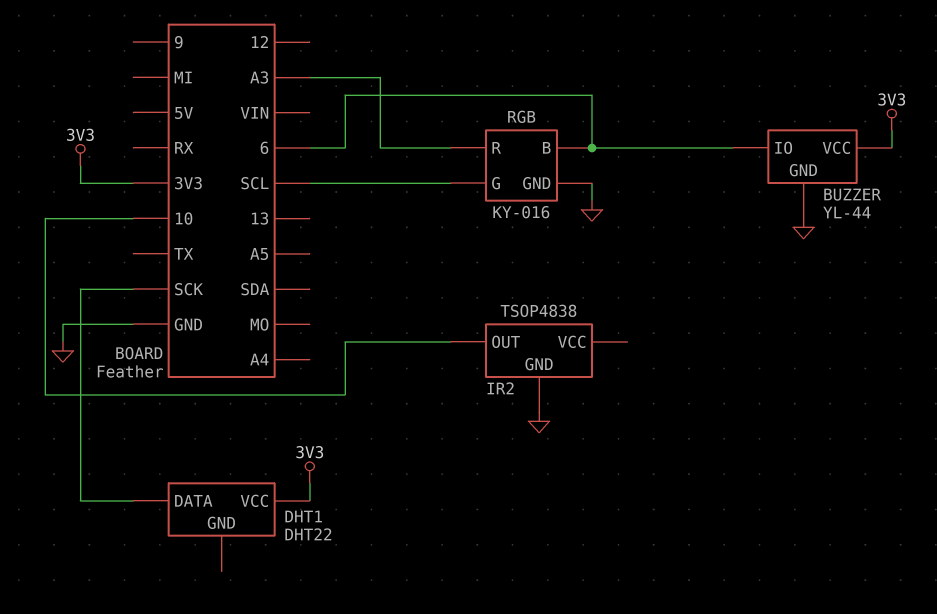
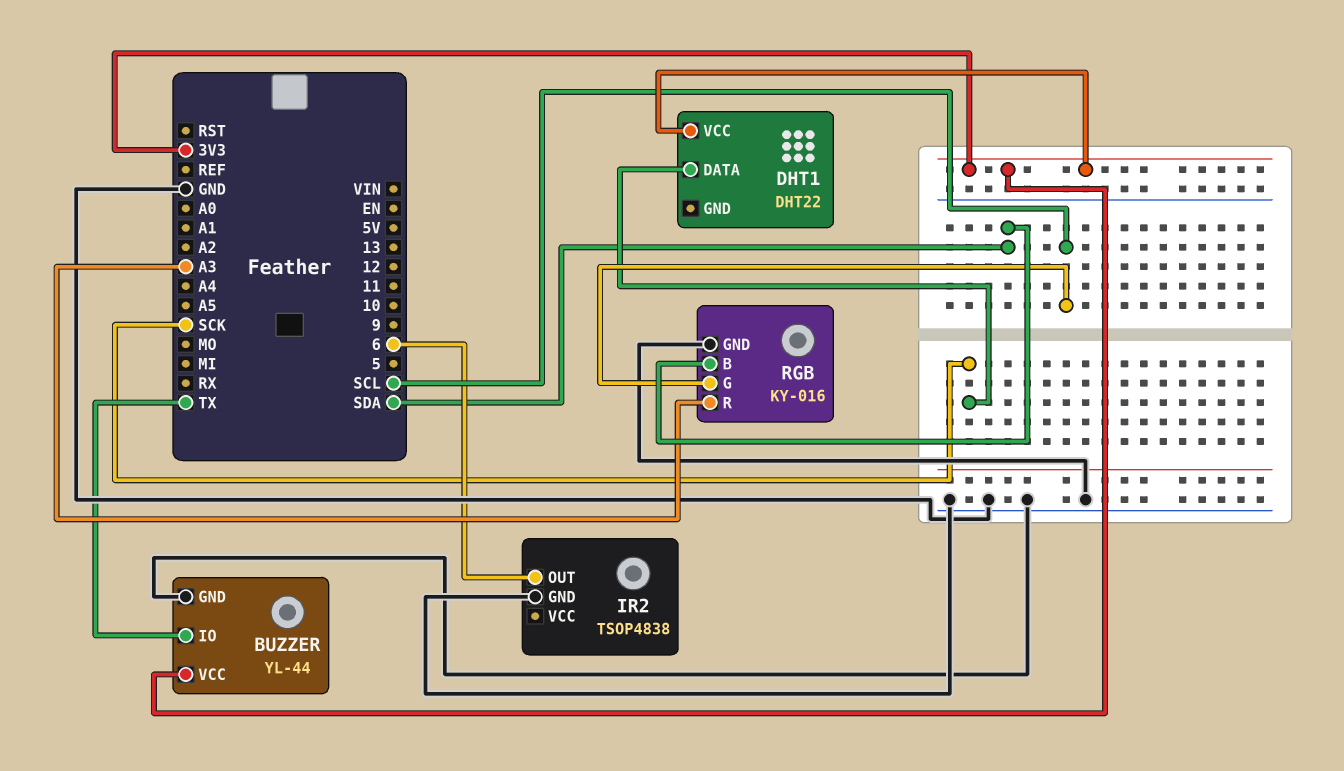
BUZZER pin IO: 6 -> TX
IR2 pin OUT: 10 -> 6
RGB pin B: 6 -> SDA

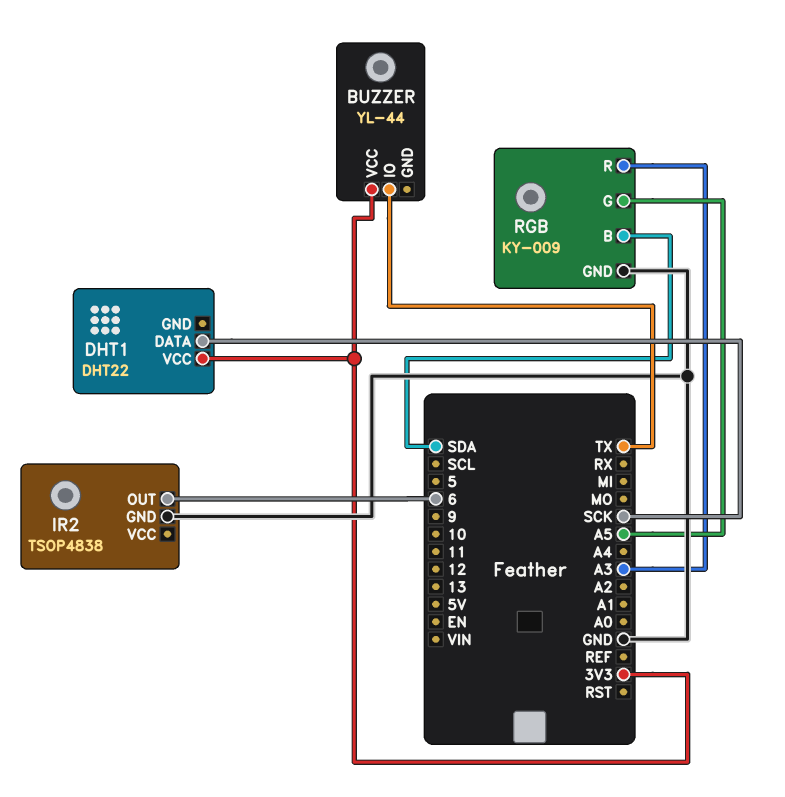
BUZZER pin GND: GND -> none
RGB: KY-016 -> KY-009
RGB pin G: SCL -> A5

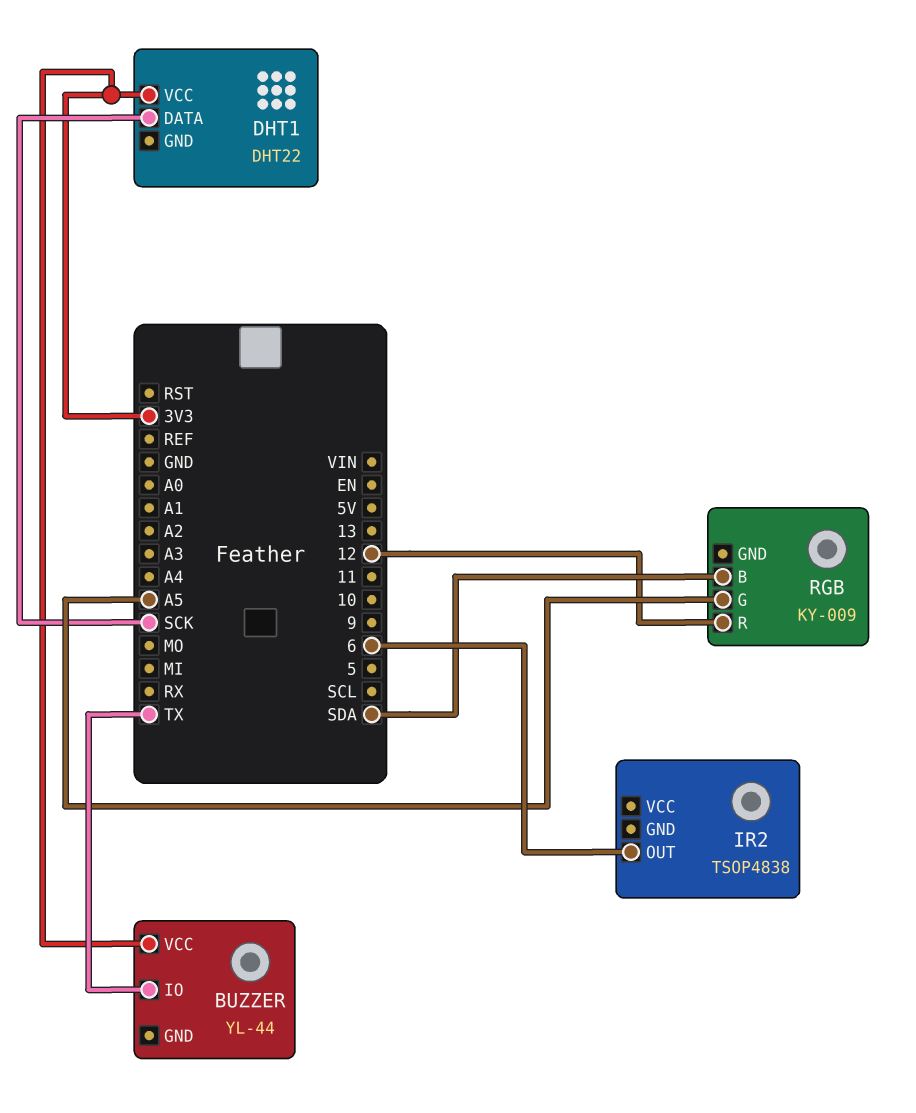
IR2 pin GND: GND -> none
RGB pin GND: GND -> none
RGB pin R: A3 -> 12

